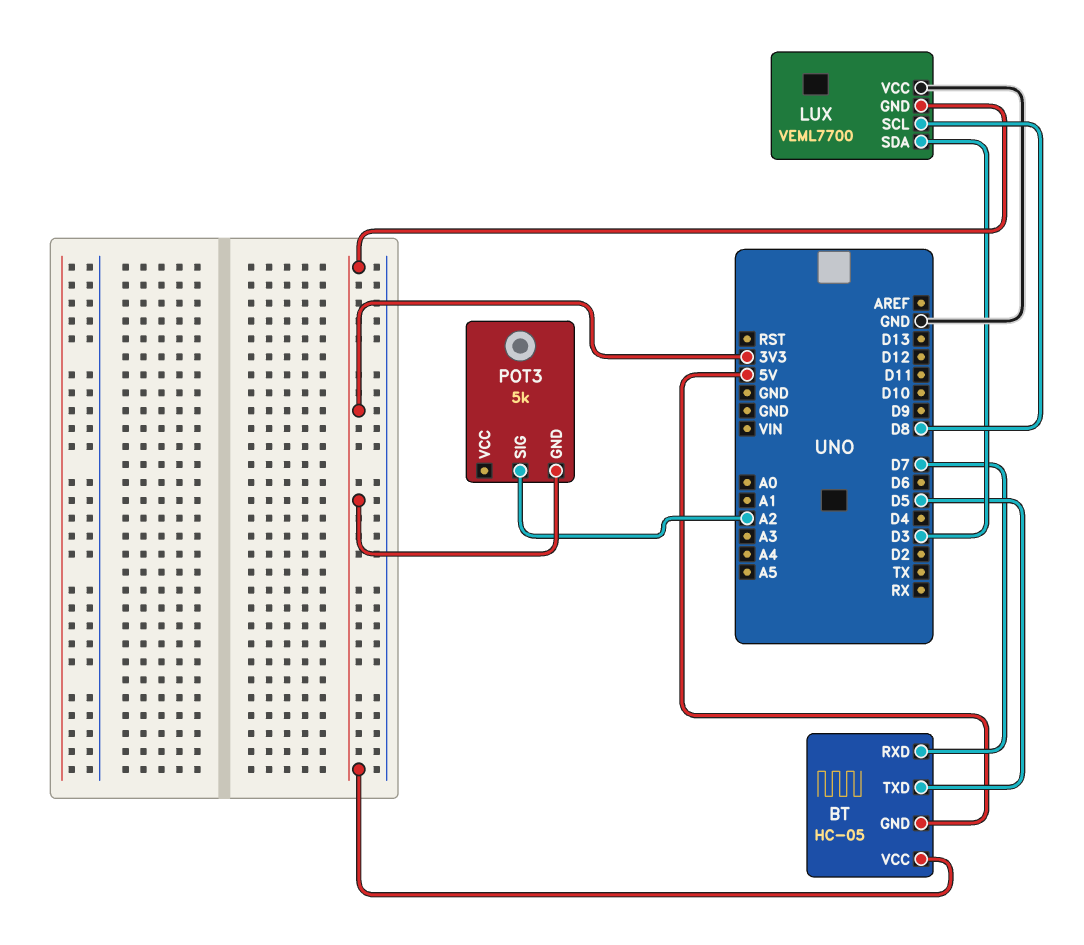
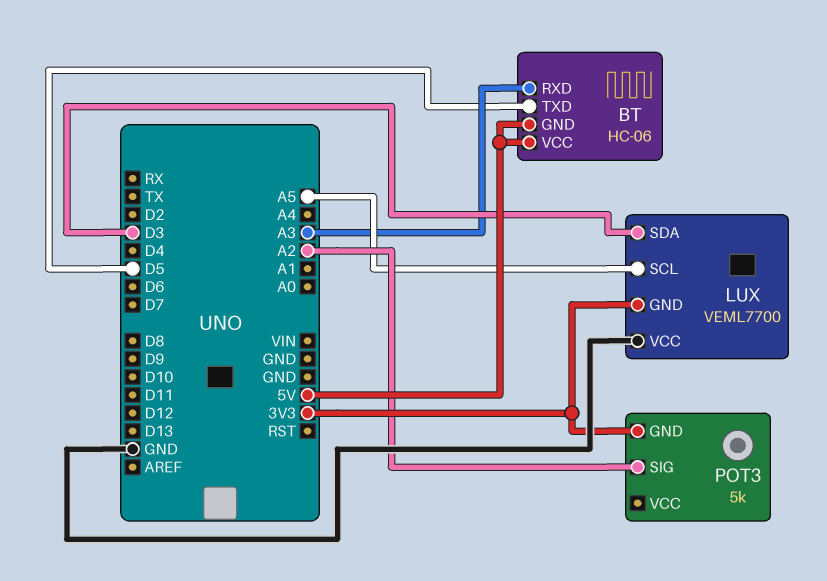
BT: HC-05 -> HC-06
BT pin RXD: D7 -> A3
BT pin VCC: 3V3 -> 5V
LUX pin SCL: D8 -> A5

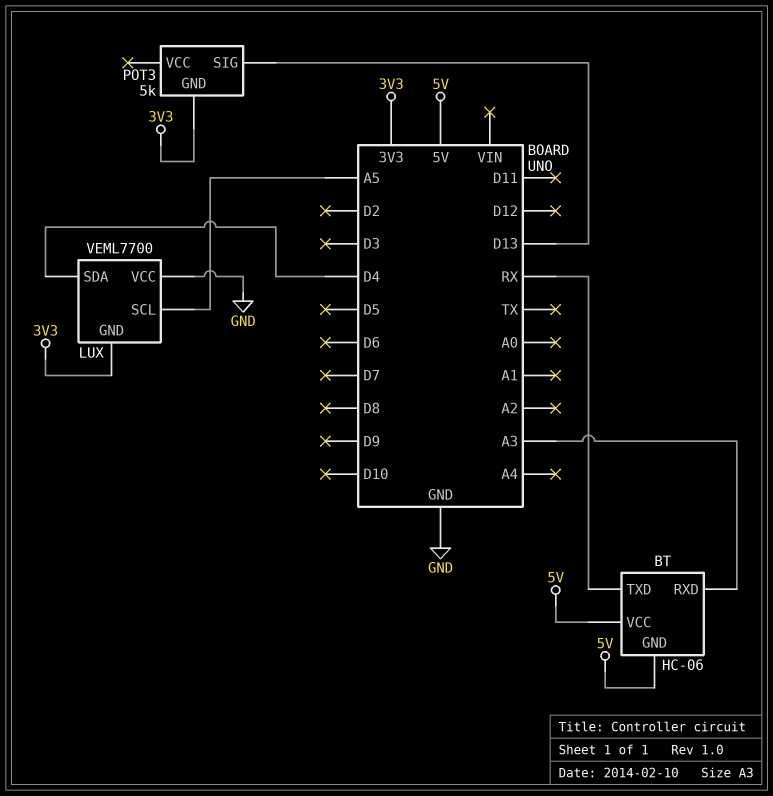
BT pin TXD: D5 -> RX
LUX pin SDA: D3 -> D4
POT3 pin SIG: A2 -> D13

